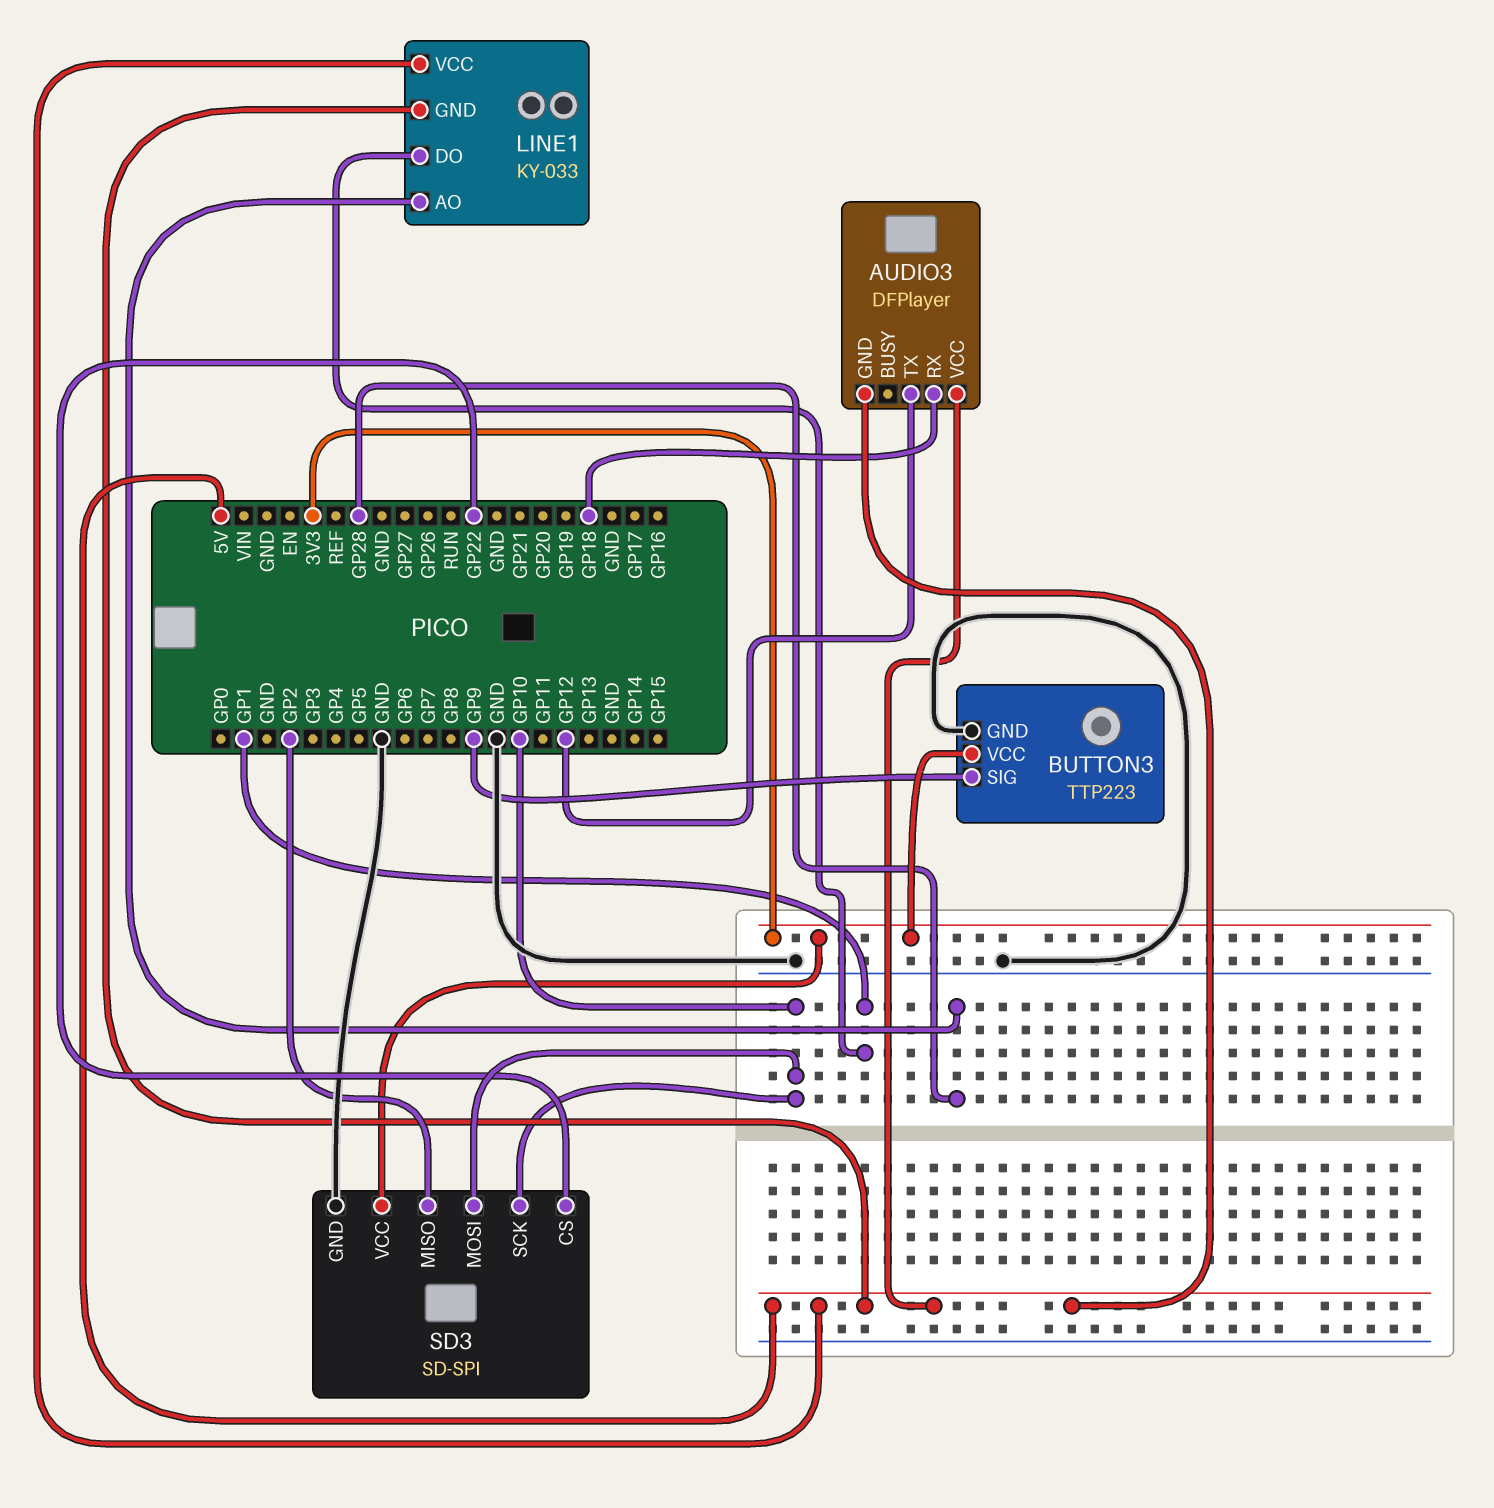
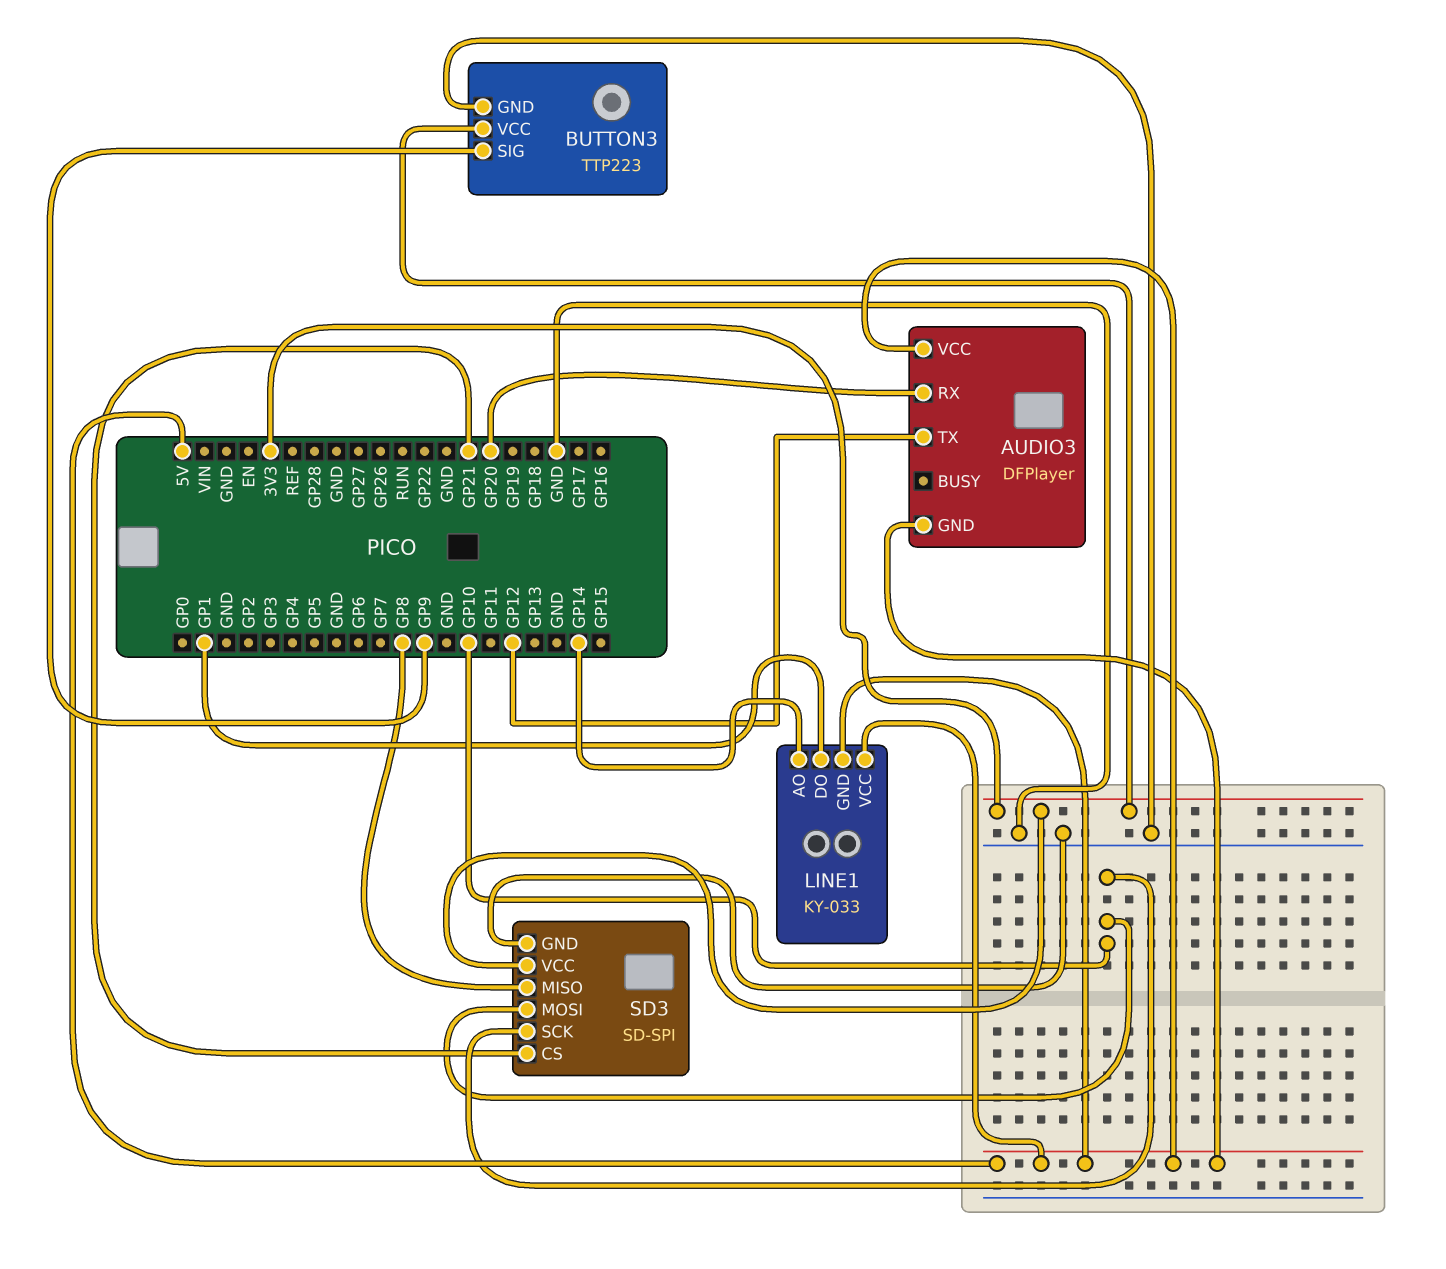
AUDIO3 pin RX: GP18 -> GP20
LINE1 pin AO: GP28 -> GP14
SD3 pin CS: GP22 -> GP21
SD3 pin MISO: GP2 -> GP8

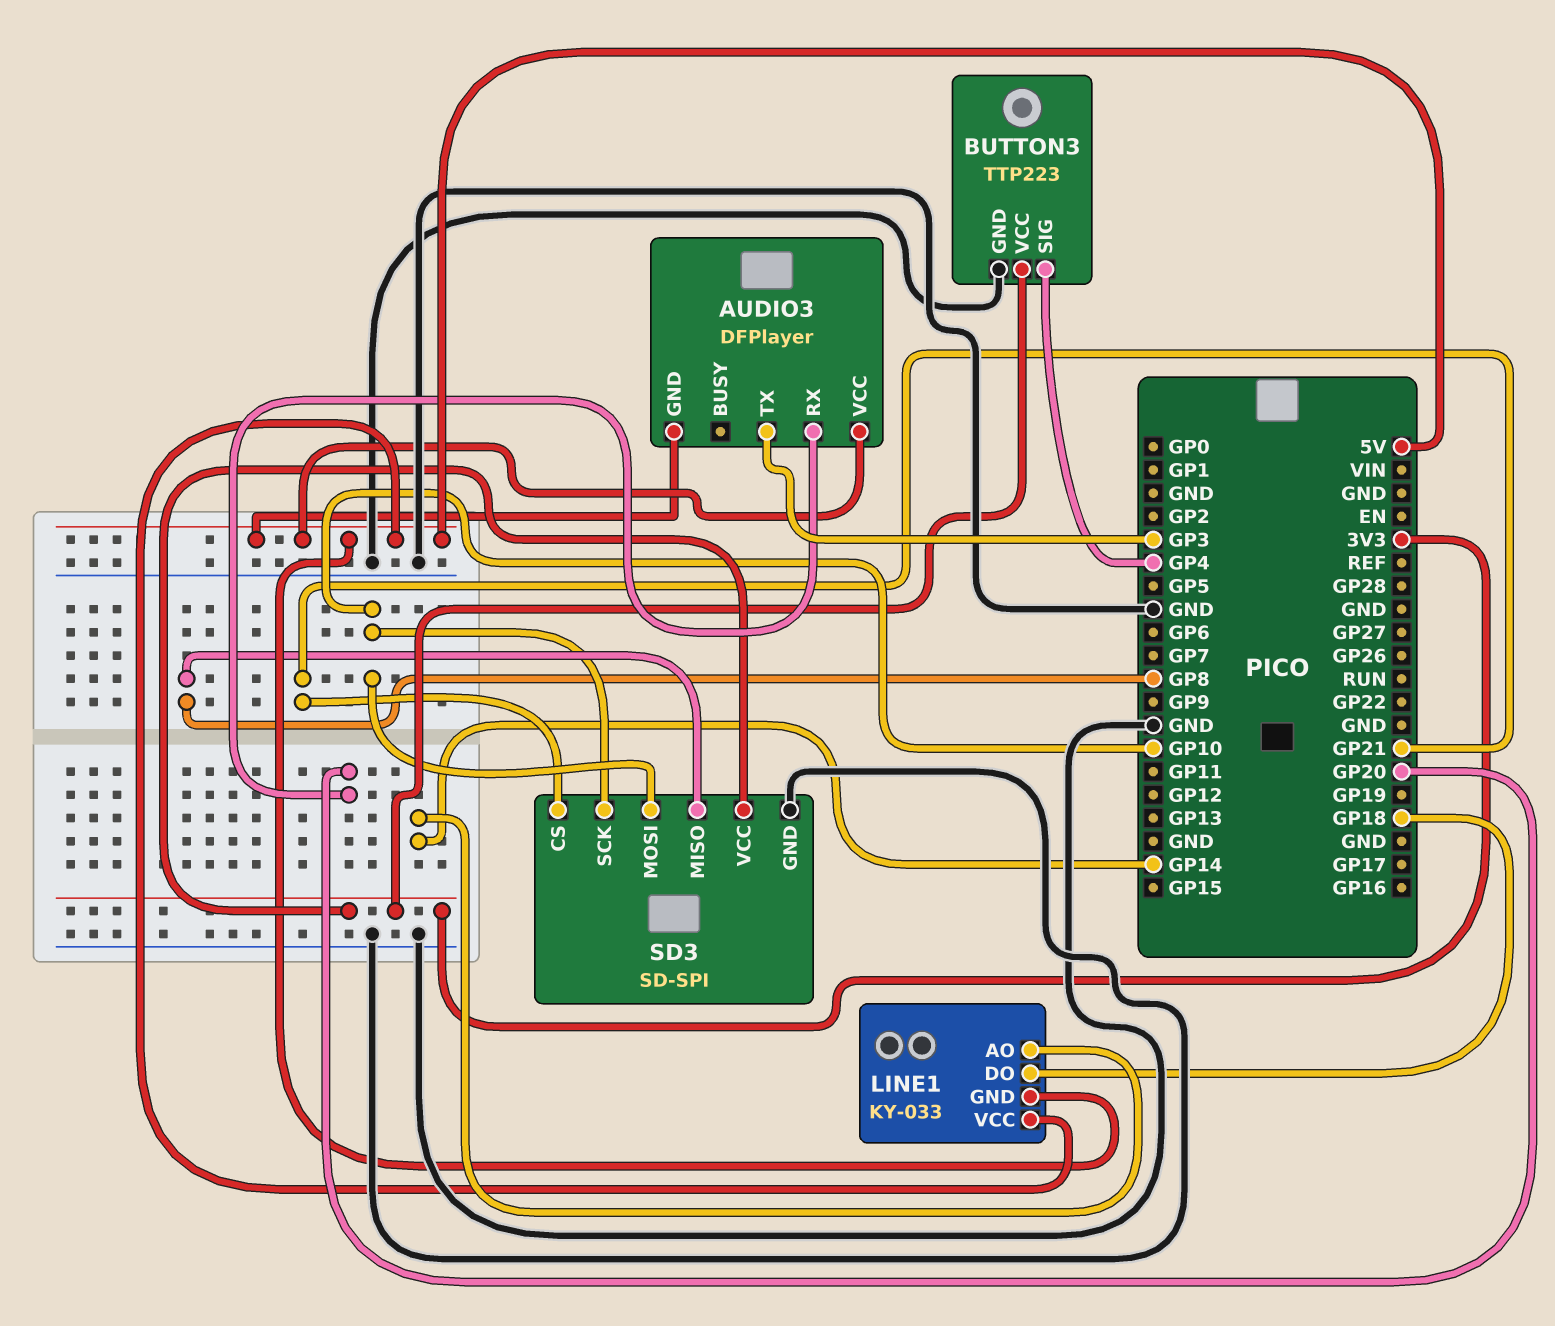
AUDIO3 pin TX: GP12 -> GP3
BUTTON3 pin SIG: GP9 -> GP4
LINE1 pin DO: GP1 -> GP18

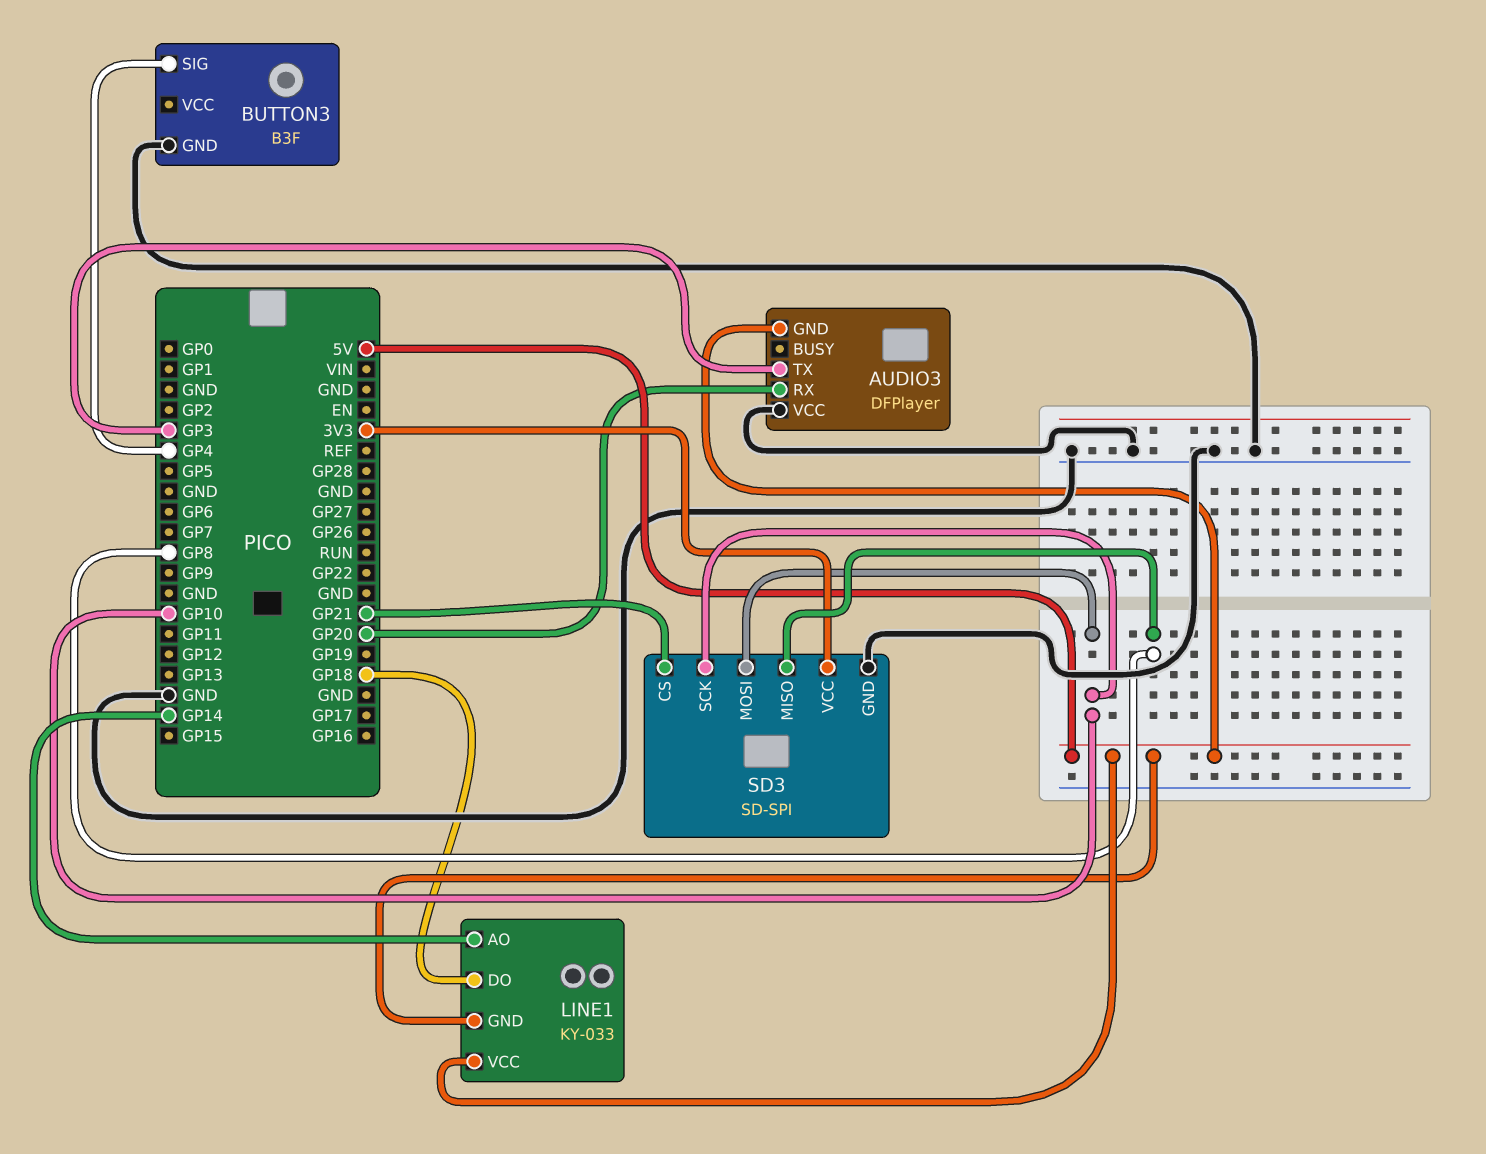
AUDIO3 pin VCC: 5V -> GND
BUTTON3: TTP223 -> B3F
BUTTON3 pin VCC: 3V3 -> none

